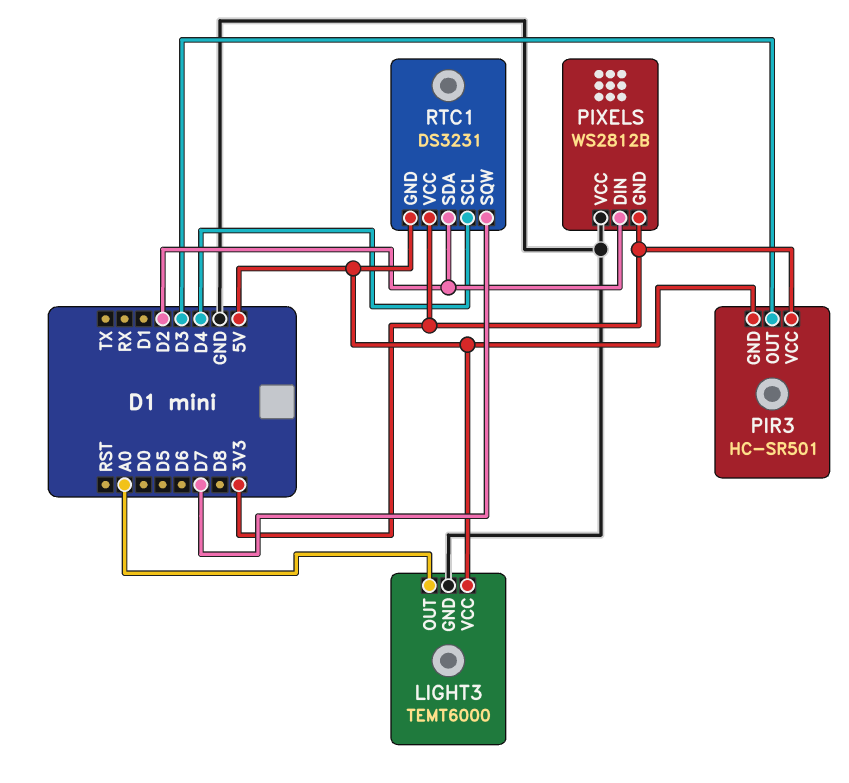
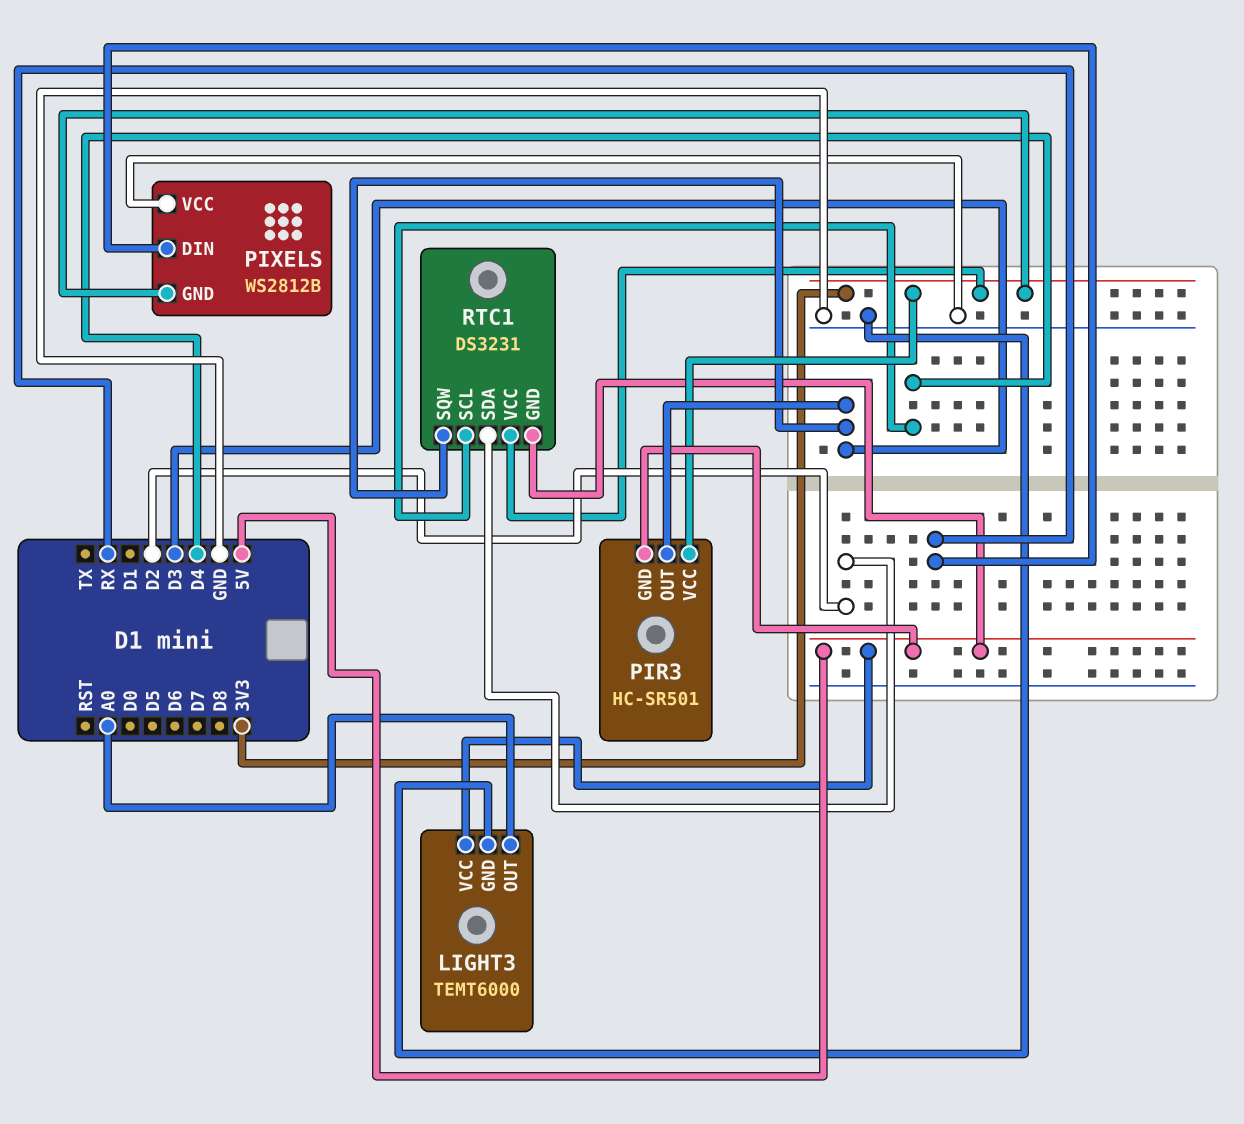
PIXELS pin DIN: D2 -> RX
RTC1 pin SQW: D7 -> D3

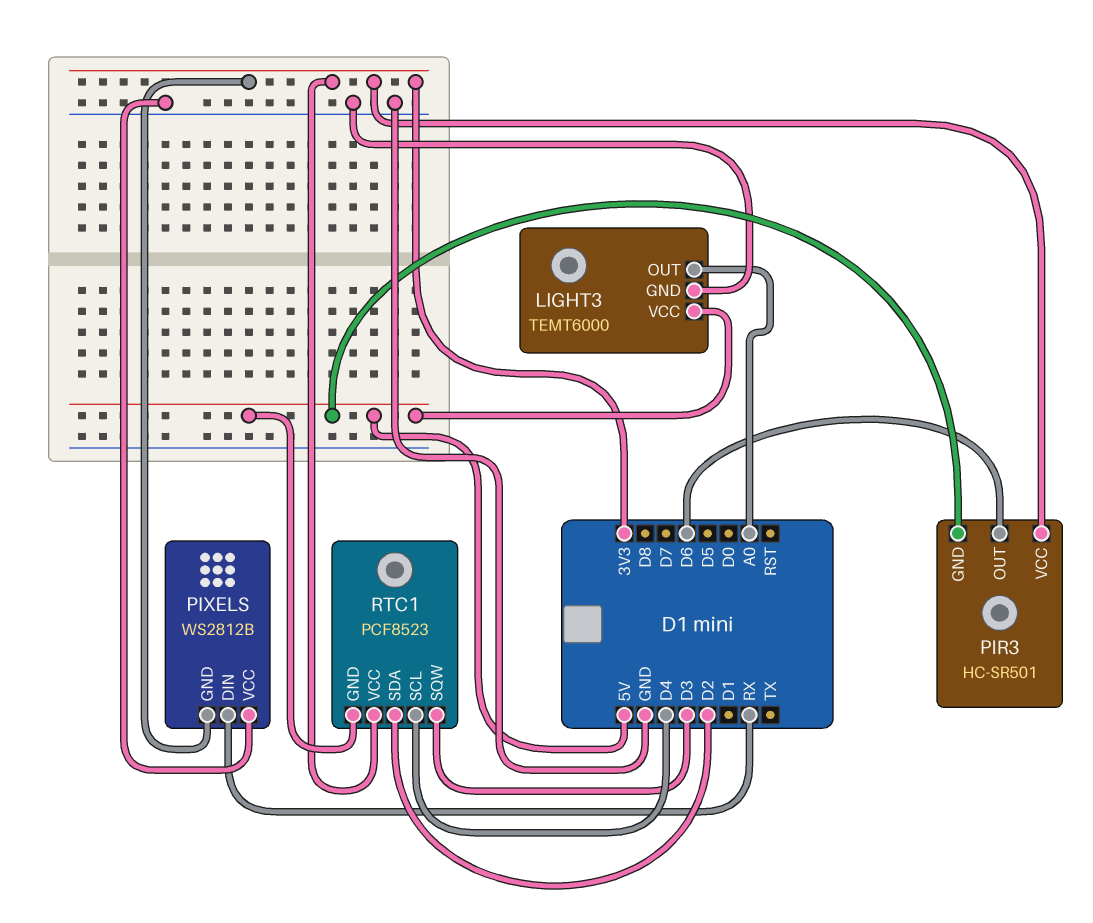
PIR3 pin OUT: D3 -> D6
RTC1: DS3231 -> PCF8523

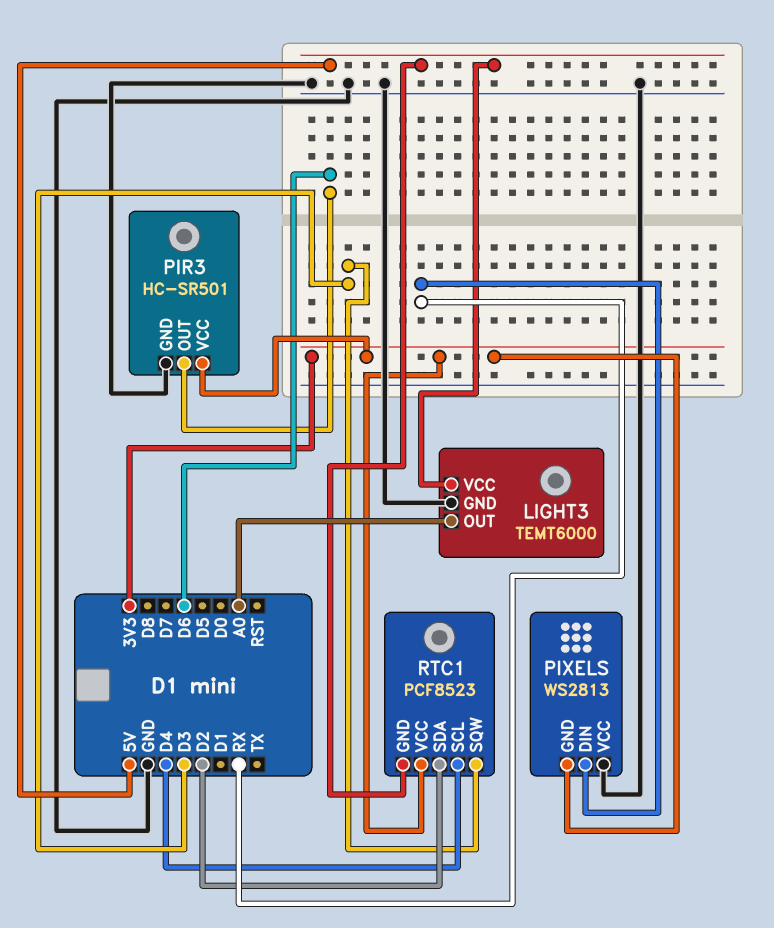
PIR3 pin GND: 5V -> GND
PIXELS: WS2812B -> WS2813

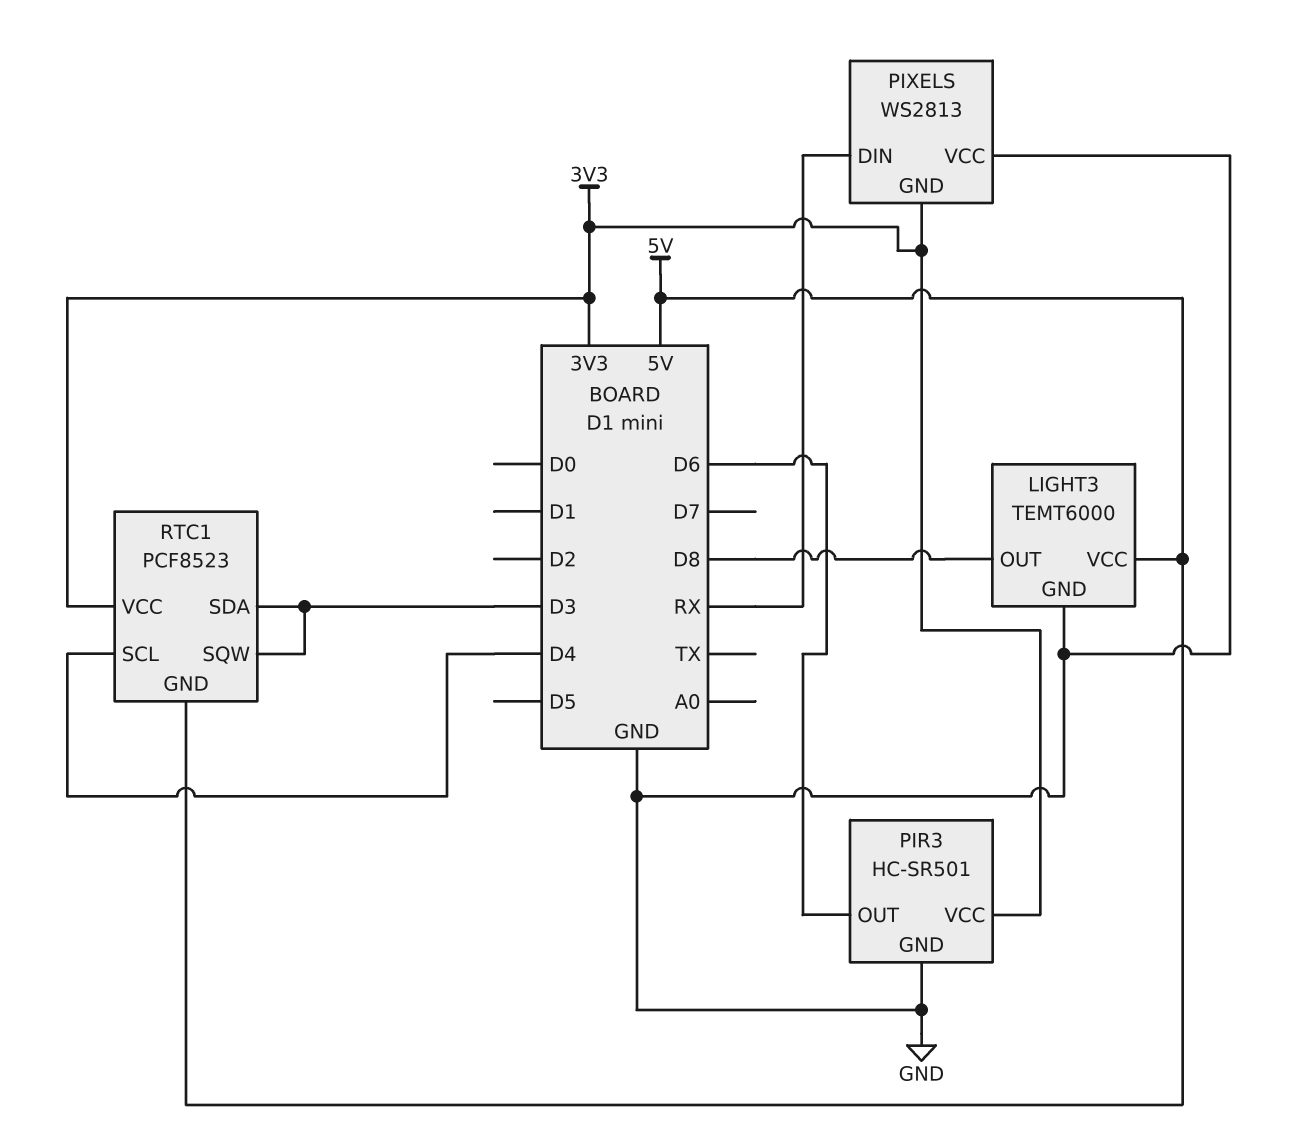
LIGHT3 pin OUT: A0 -> D8
RTC1 pin SDA: D2 -> D3

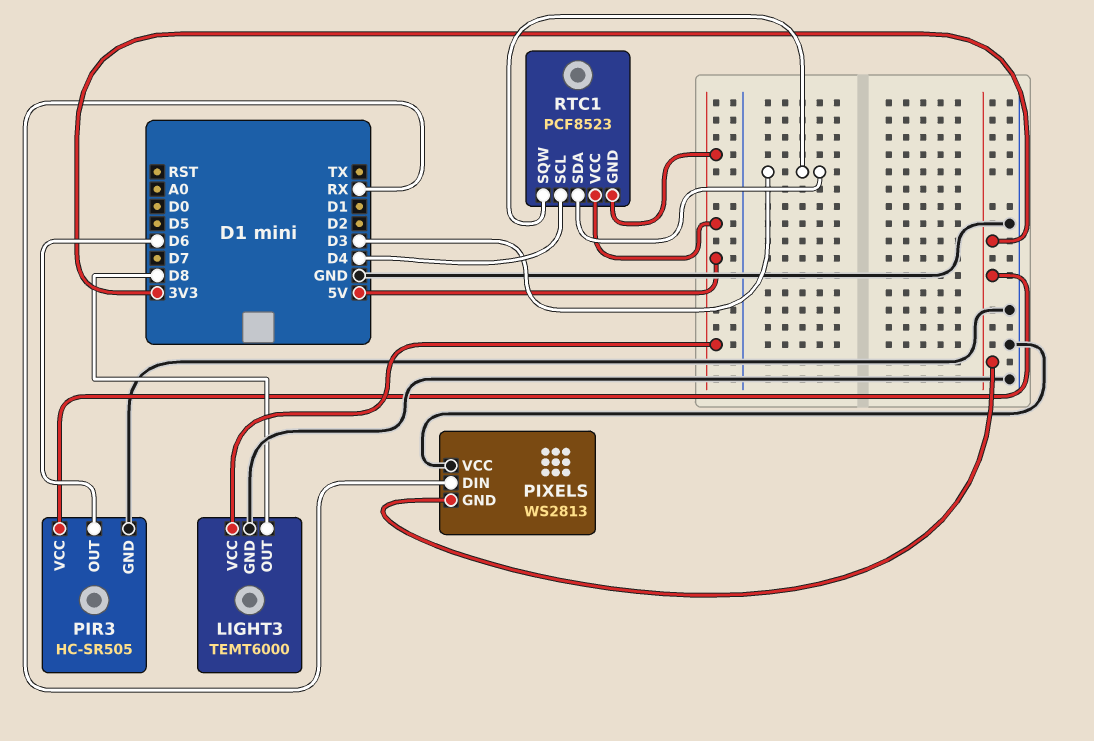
PIR3: HC-SR501 -> HC-SR505
RTC1 pin VCC: 3V3 -> 5V

